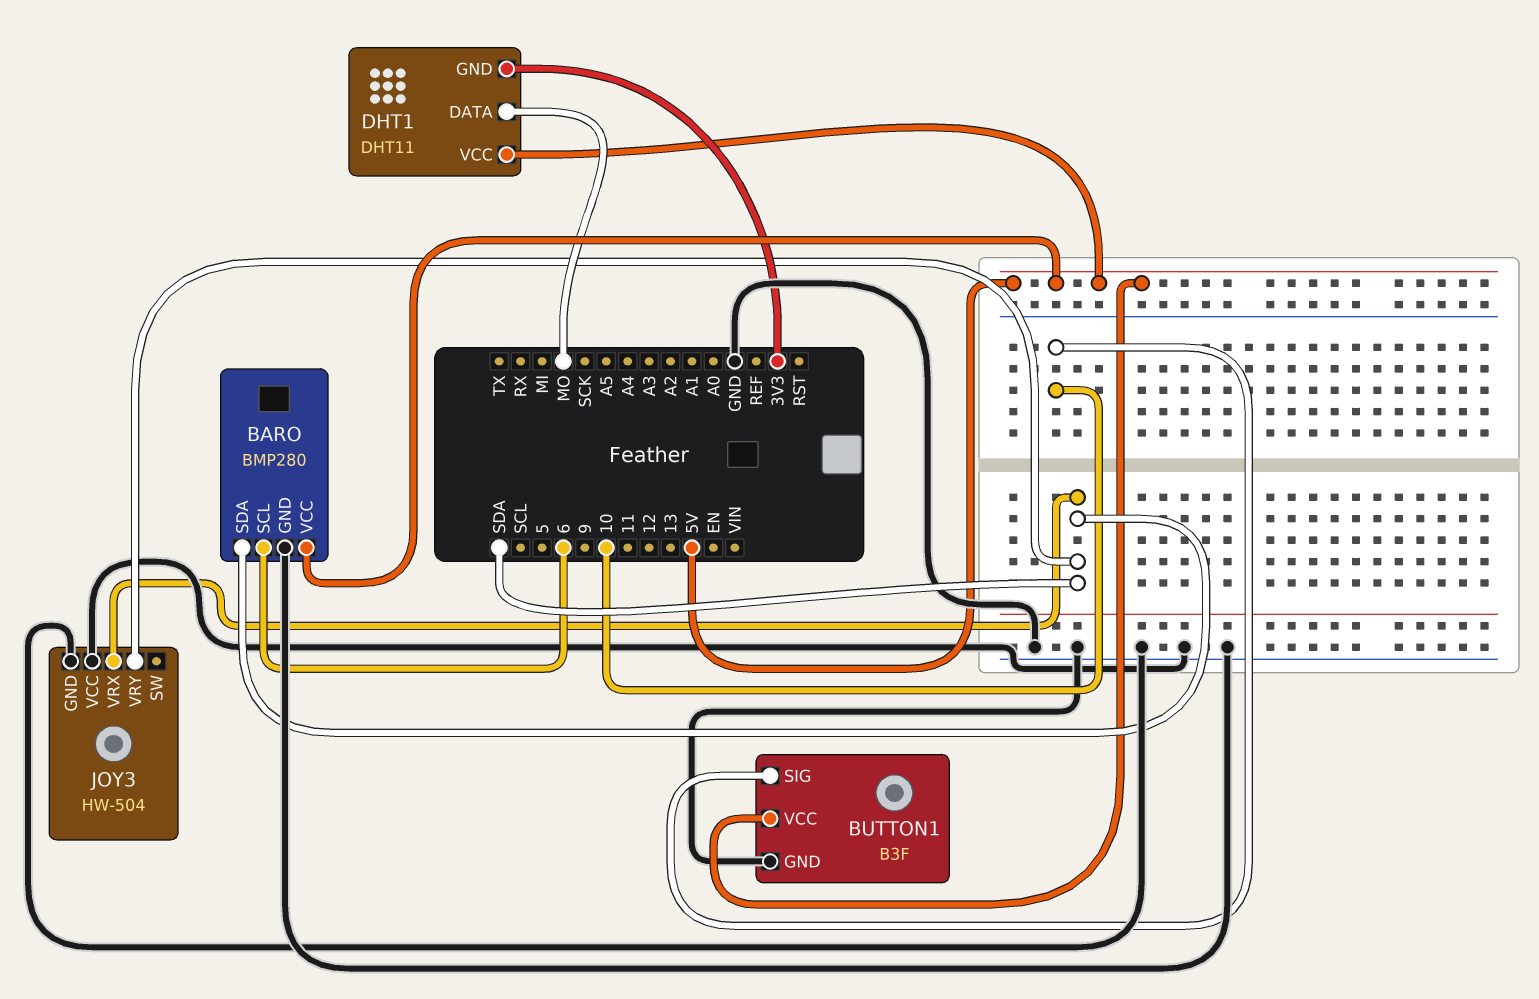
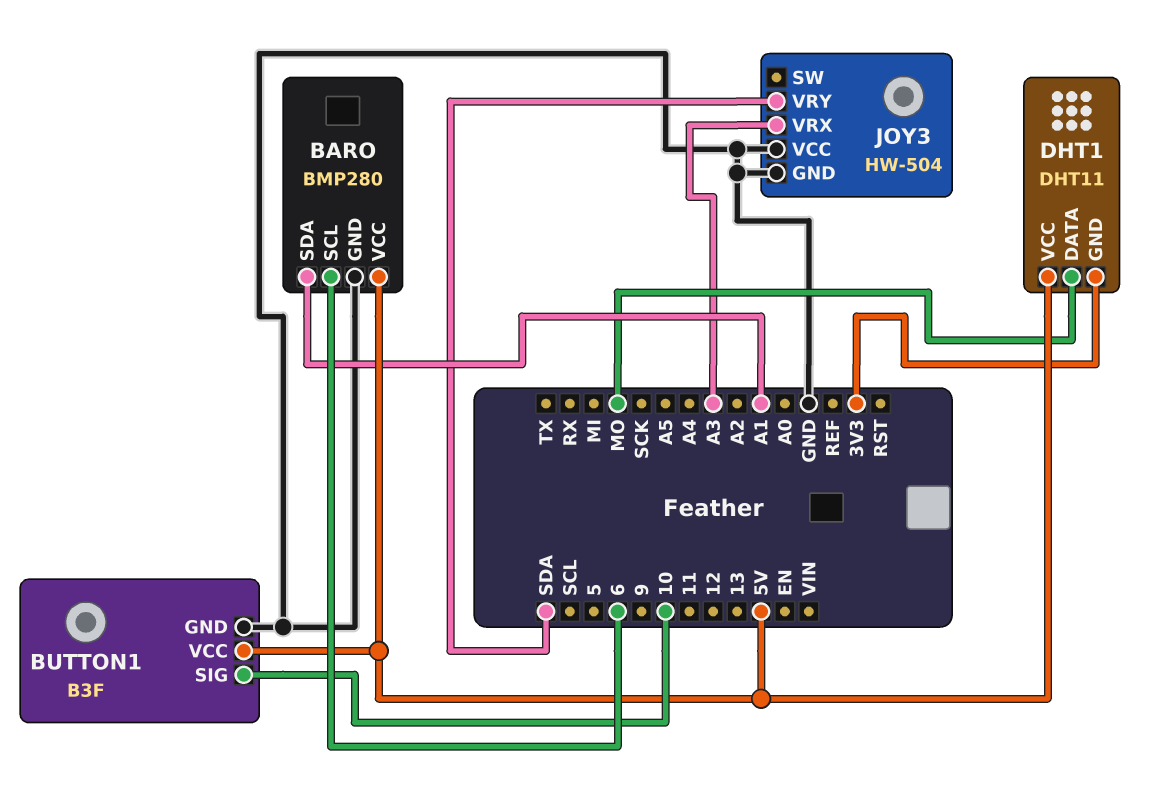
BARO pin SDA: SDA -> A1
JOY3 pin VRX: SDA -> A3

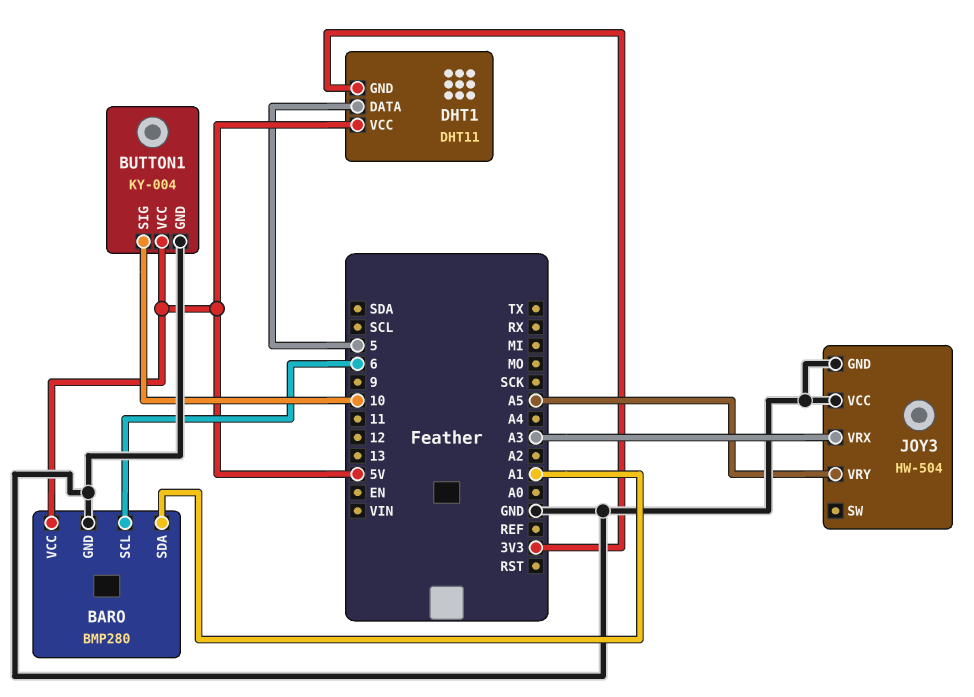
BUTTON1: B3F -> KY-004
DHT1 pin DATA: MO -> 5
JOY3 pin VRY: SDA -> A5

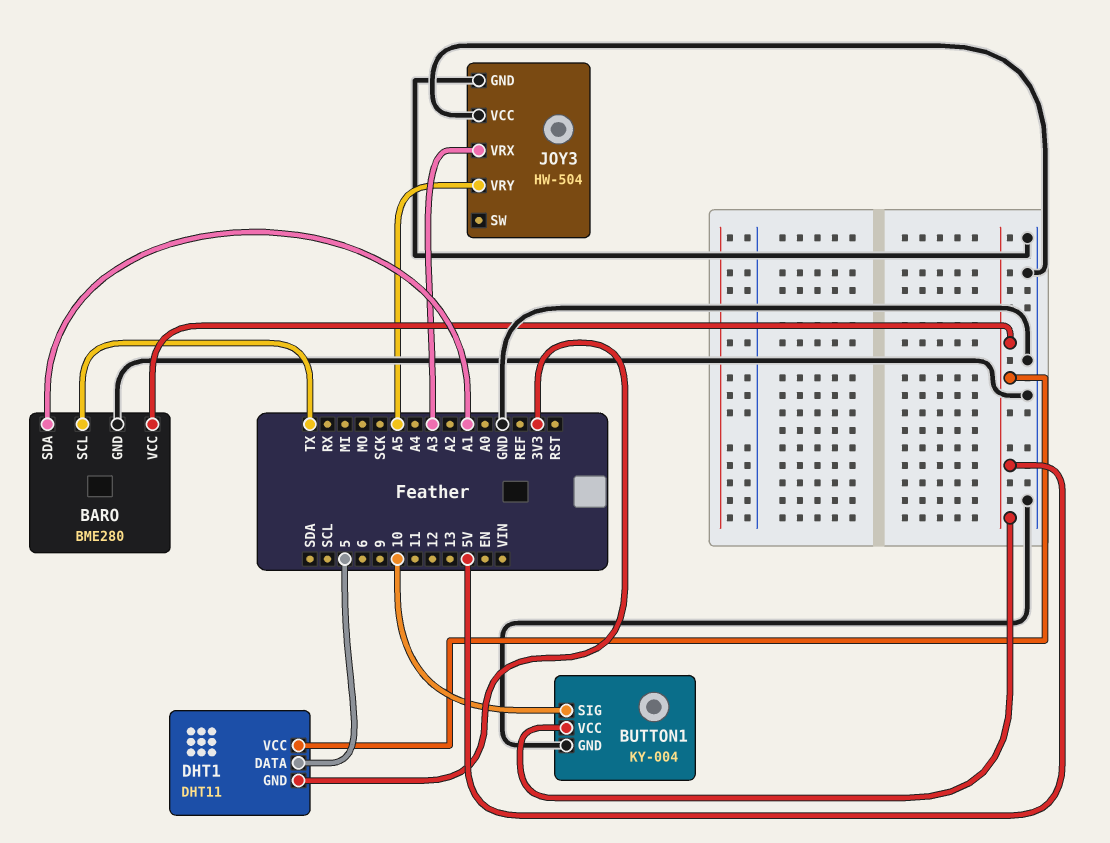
BARO: BMP280 -> BME280
BARO pin SCL: 6 -> TX

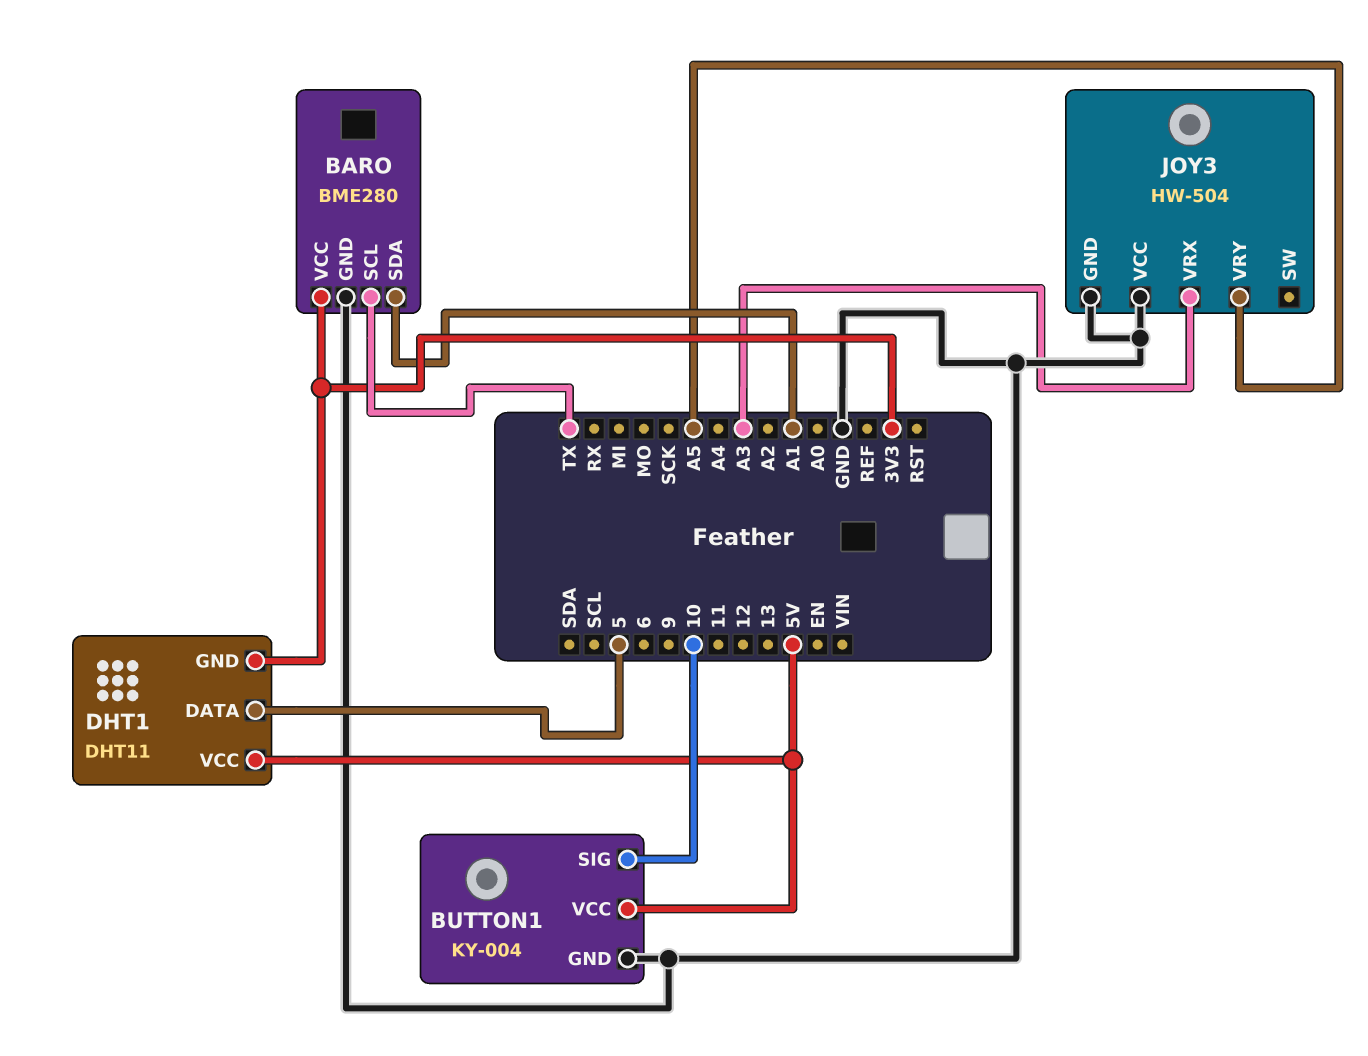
BARO pin VCC: 5V -> 3V3

